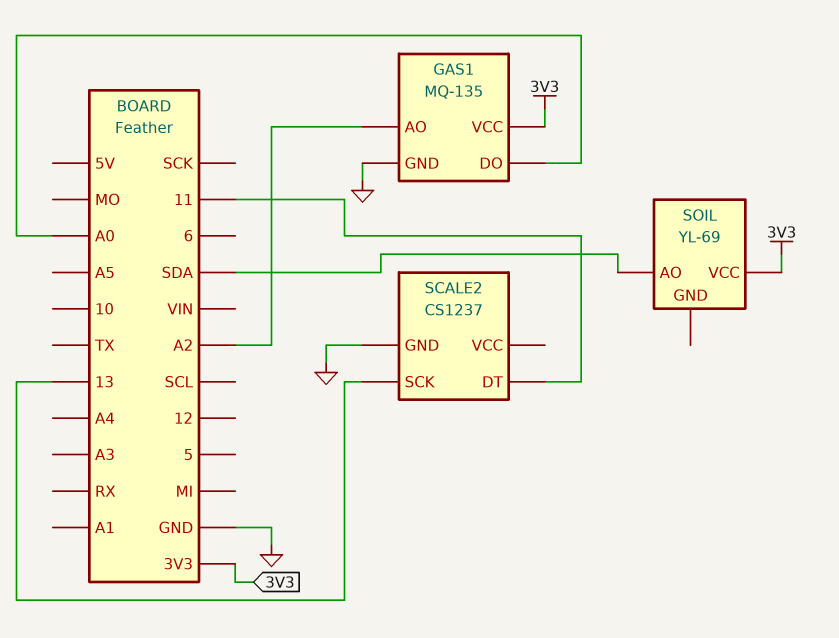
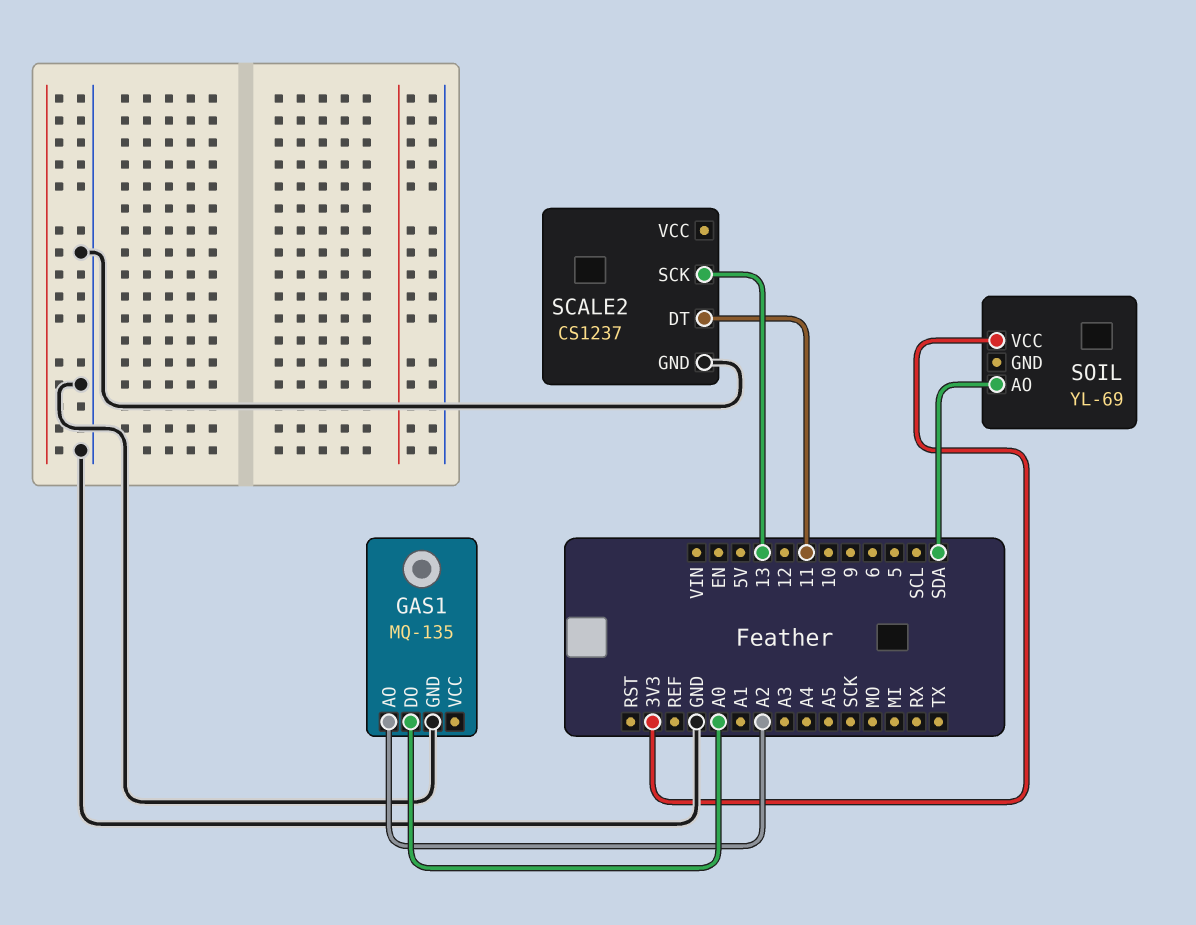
GAS1 pin VCC: 3V3 -> none

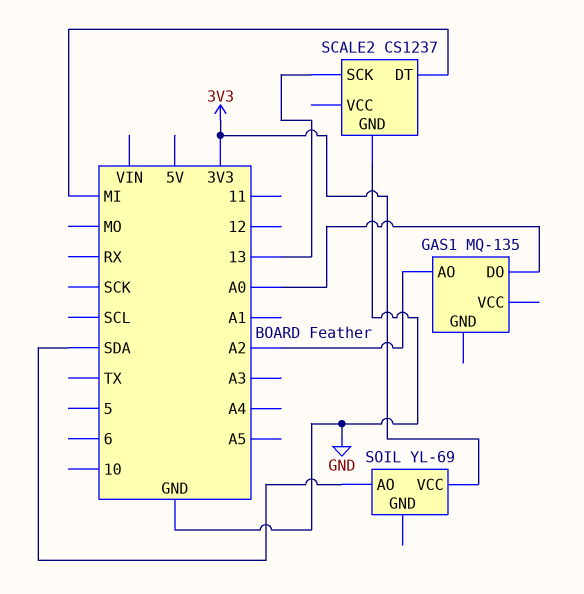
GAS1 pin GND: GND -> none
SCALE2 pin DT: 11 -> MI

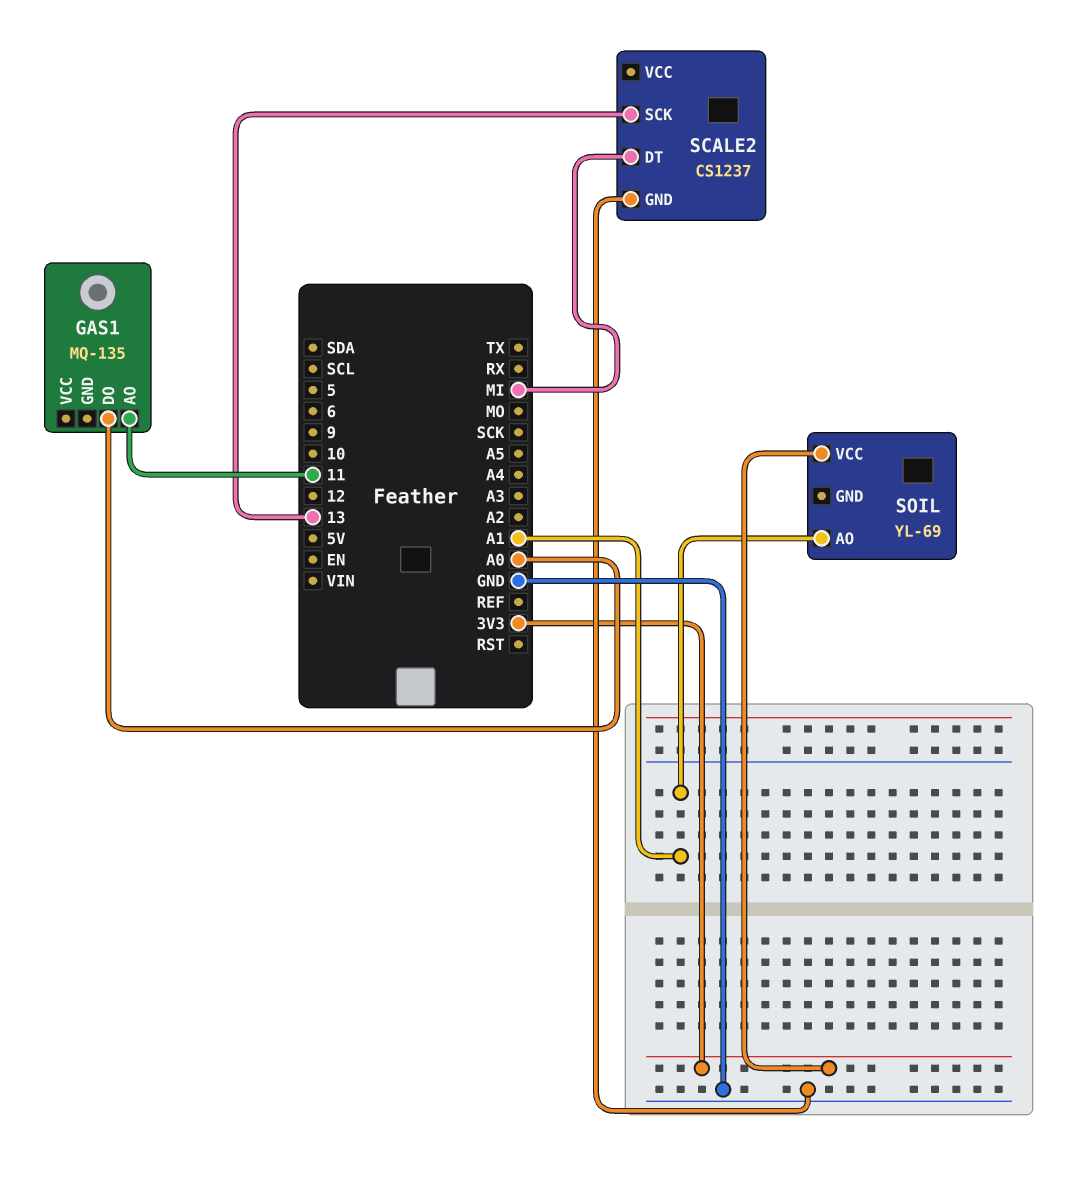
GAS1 pin AO: A2 -> 11
SOIL pin AO: SDA -> A1

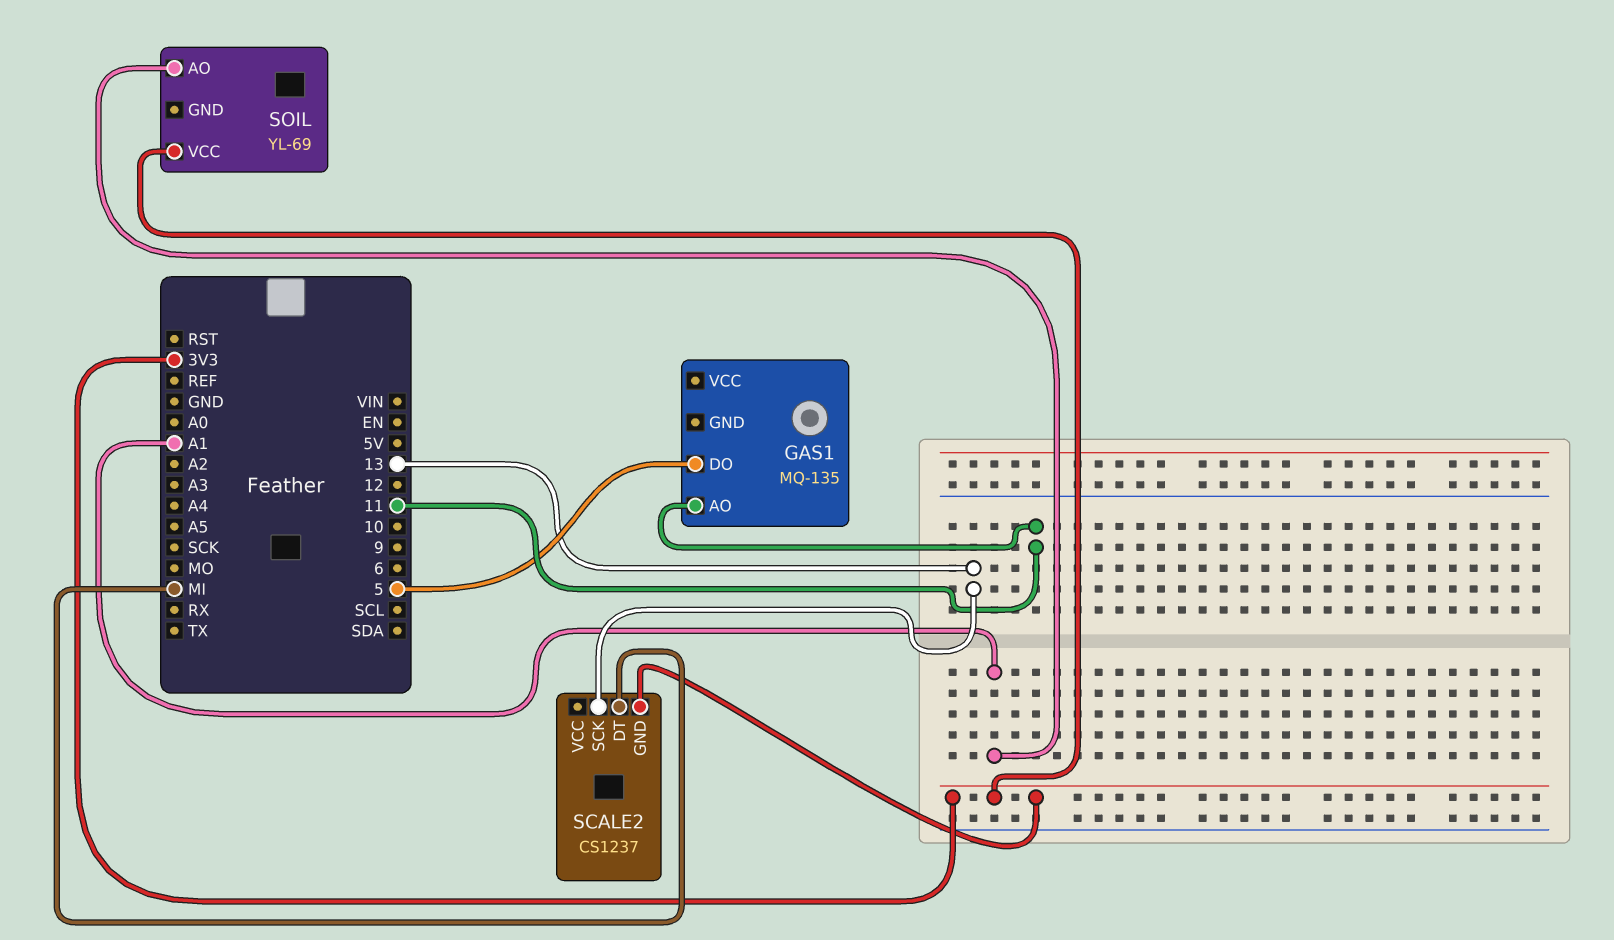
GAS1 pin DO: A0 -> 5
SCALE2 pin GND: GND -> 3V3

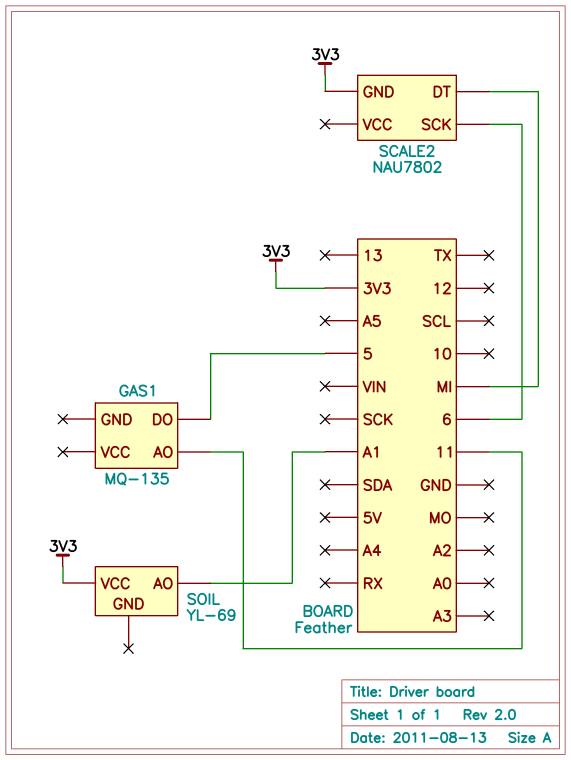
SCALE2: CS1237 -> NAU7802
SCALE2 pin SCK: 13 -> 6

